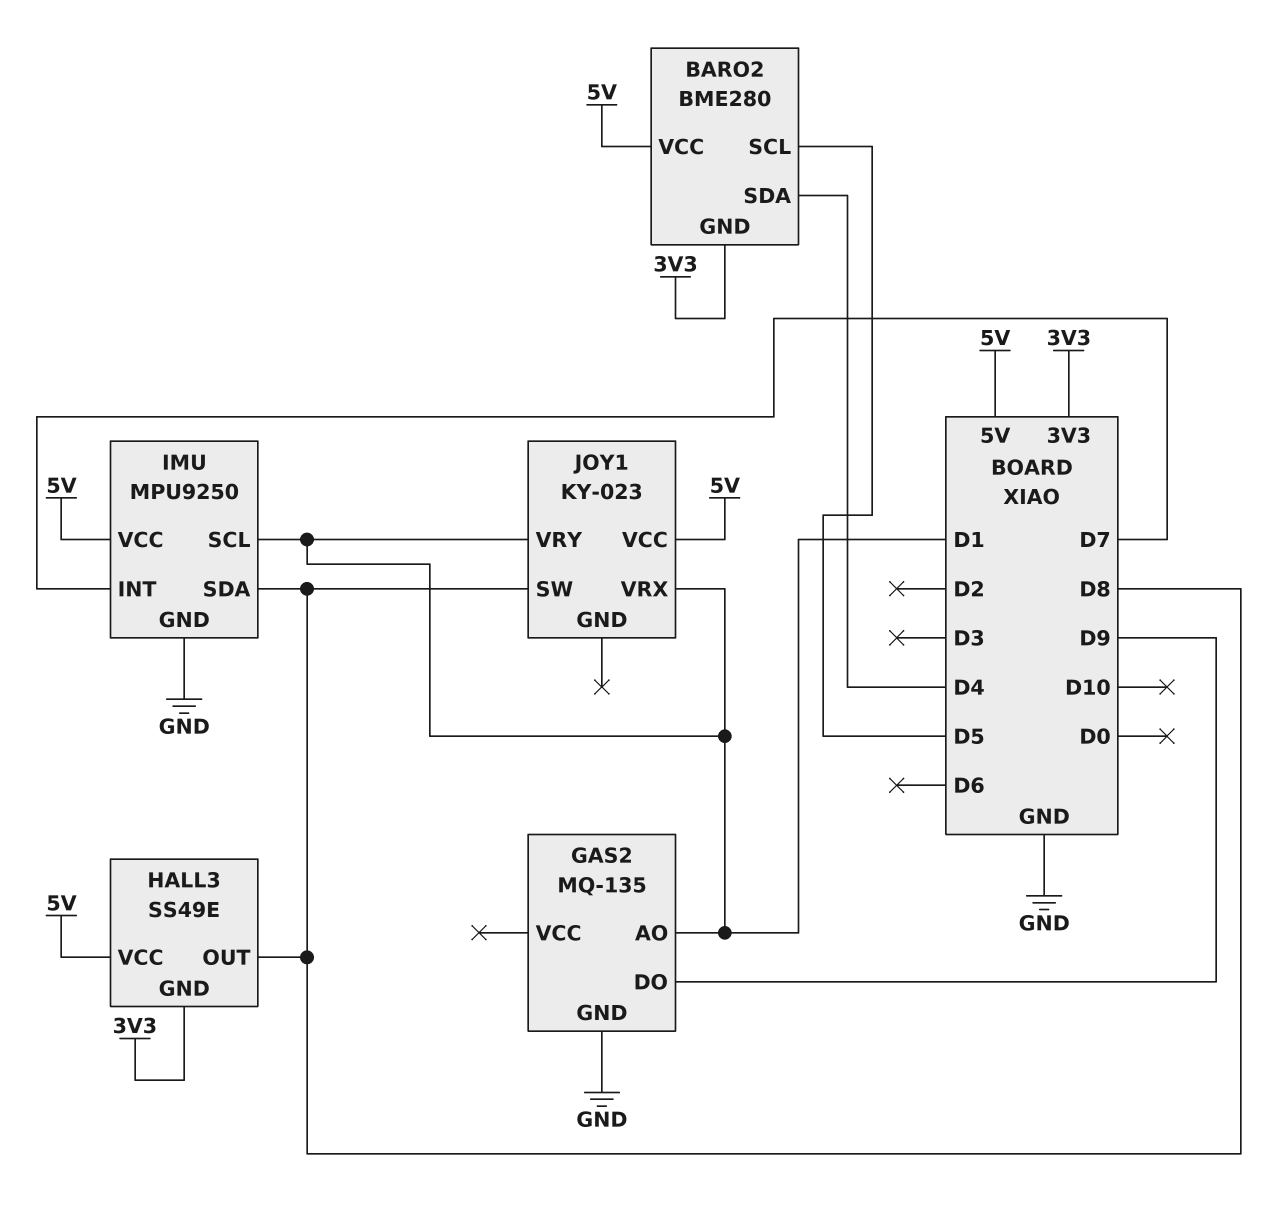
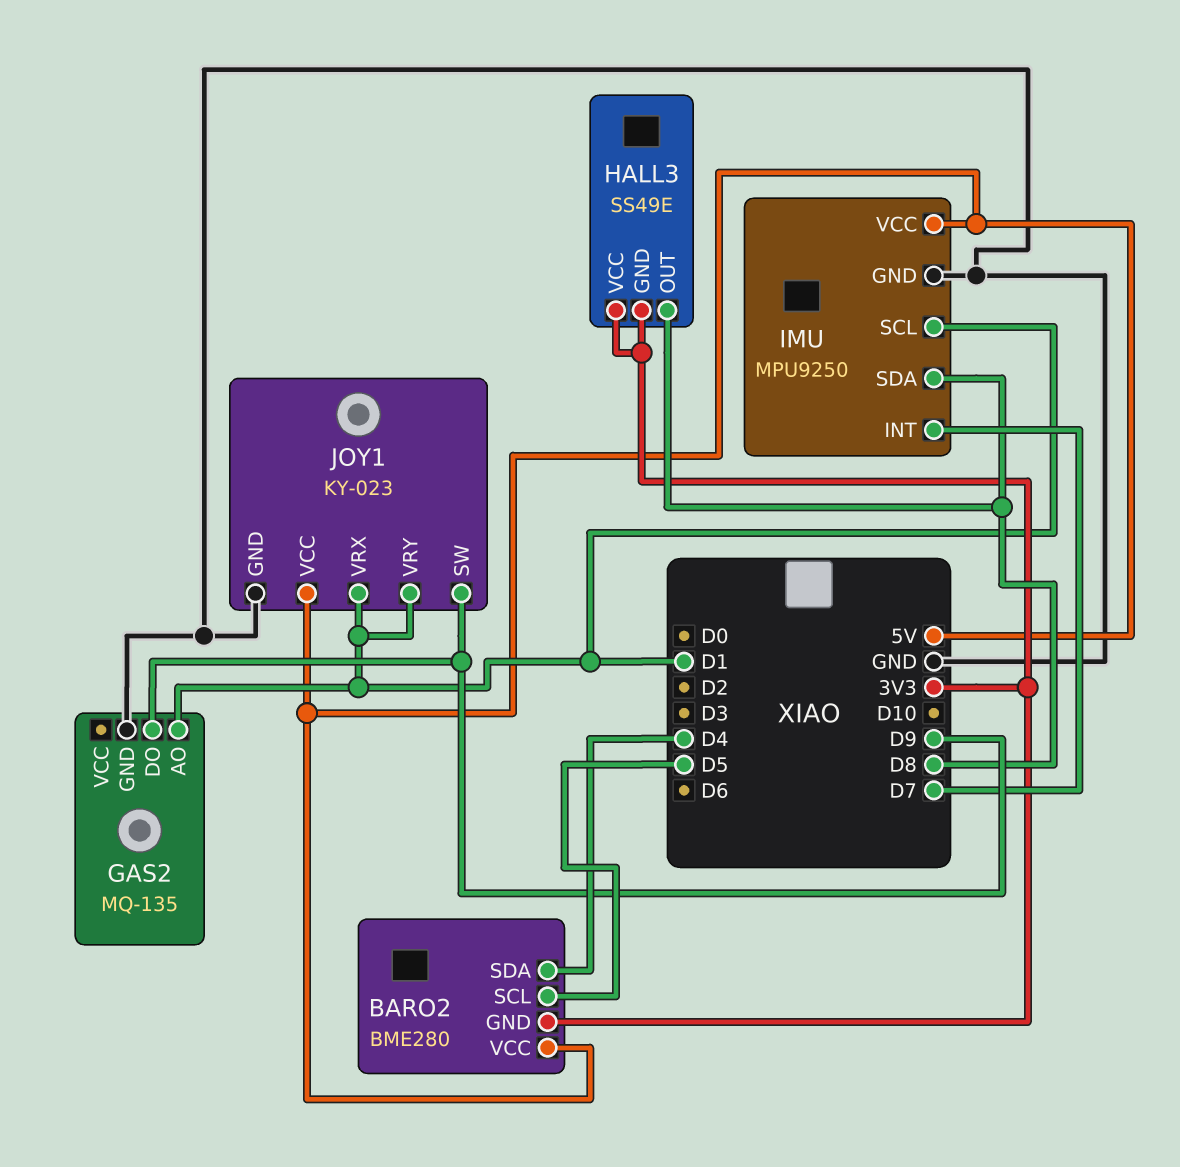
HALL3 pin VCC: 5V -> 3V3
JOY1 pin GND: none -> GND
JOY1 pin SW: D8 -> D9

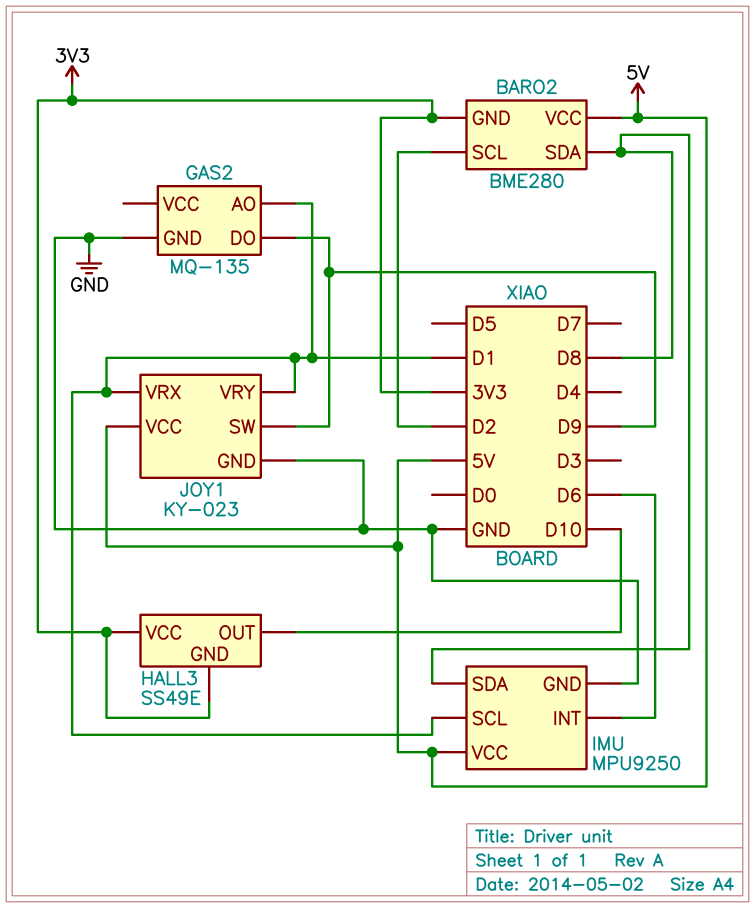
BARO2 pin SCL: D5 -> D2
BARO2 pin SDA: D4 -> D8
HALL3 pin OUT: D8 -> D10
IMU pin INT: D7 -> D6

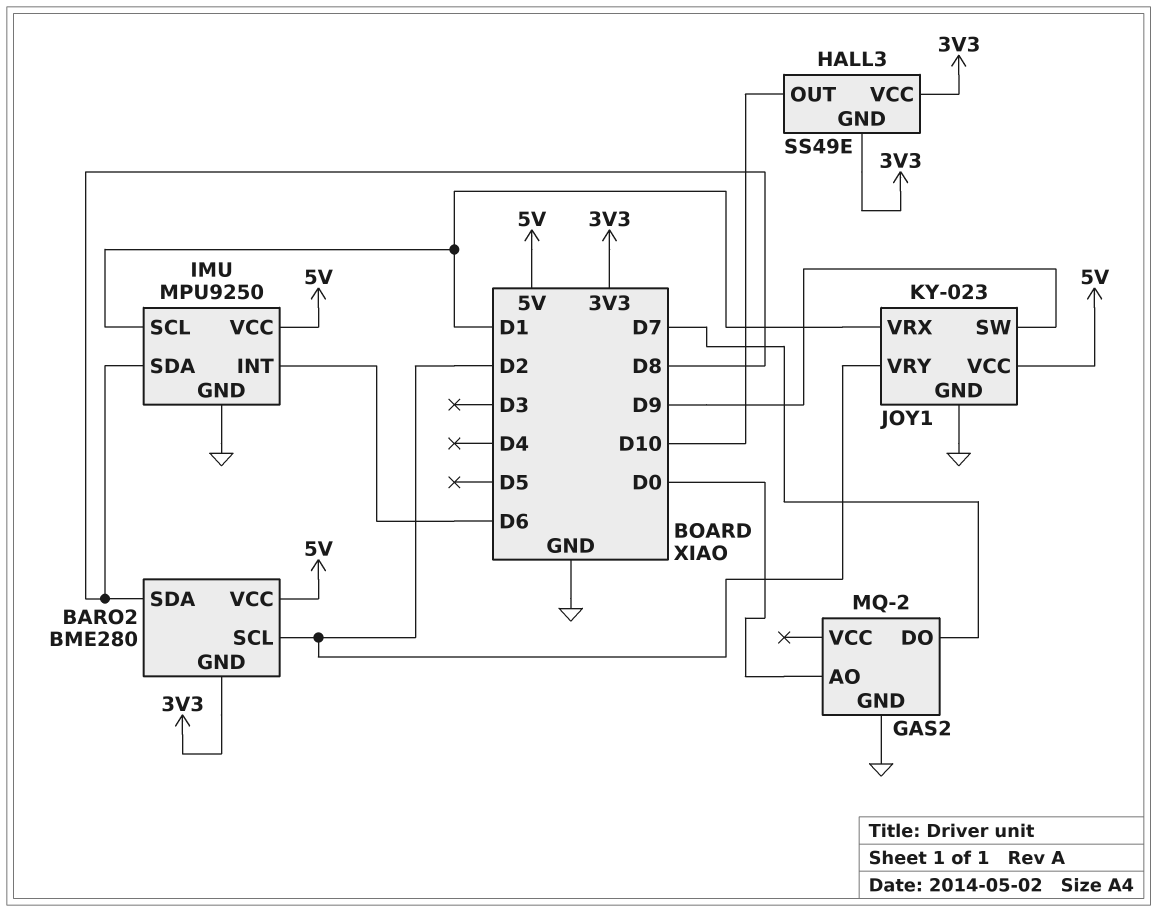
GAS2: MQ-135 -> MQ-2
GAS2 pin AO: D1 -> D0
GAS2 pin DO: D9 -> D7
JOY1 pin VRY: D1 -> D2

